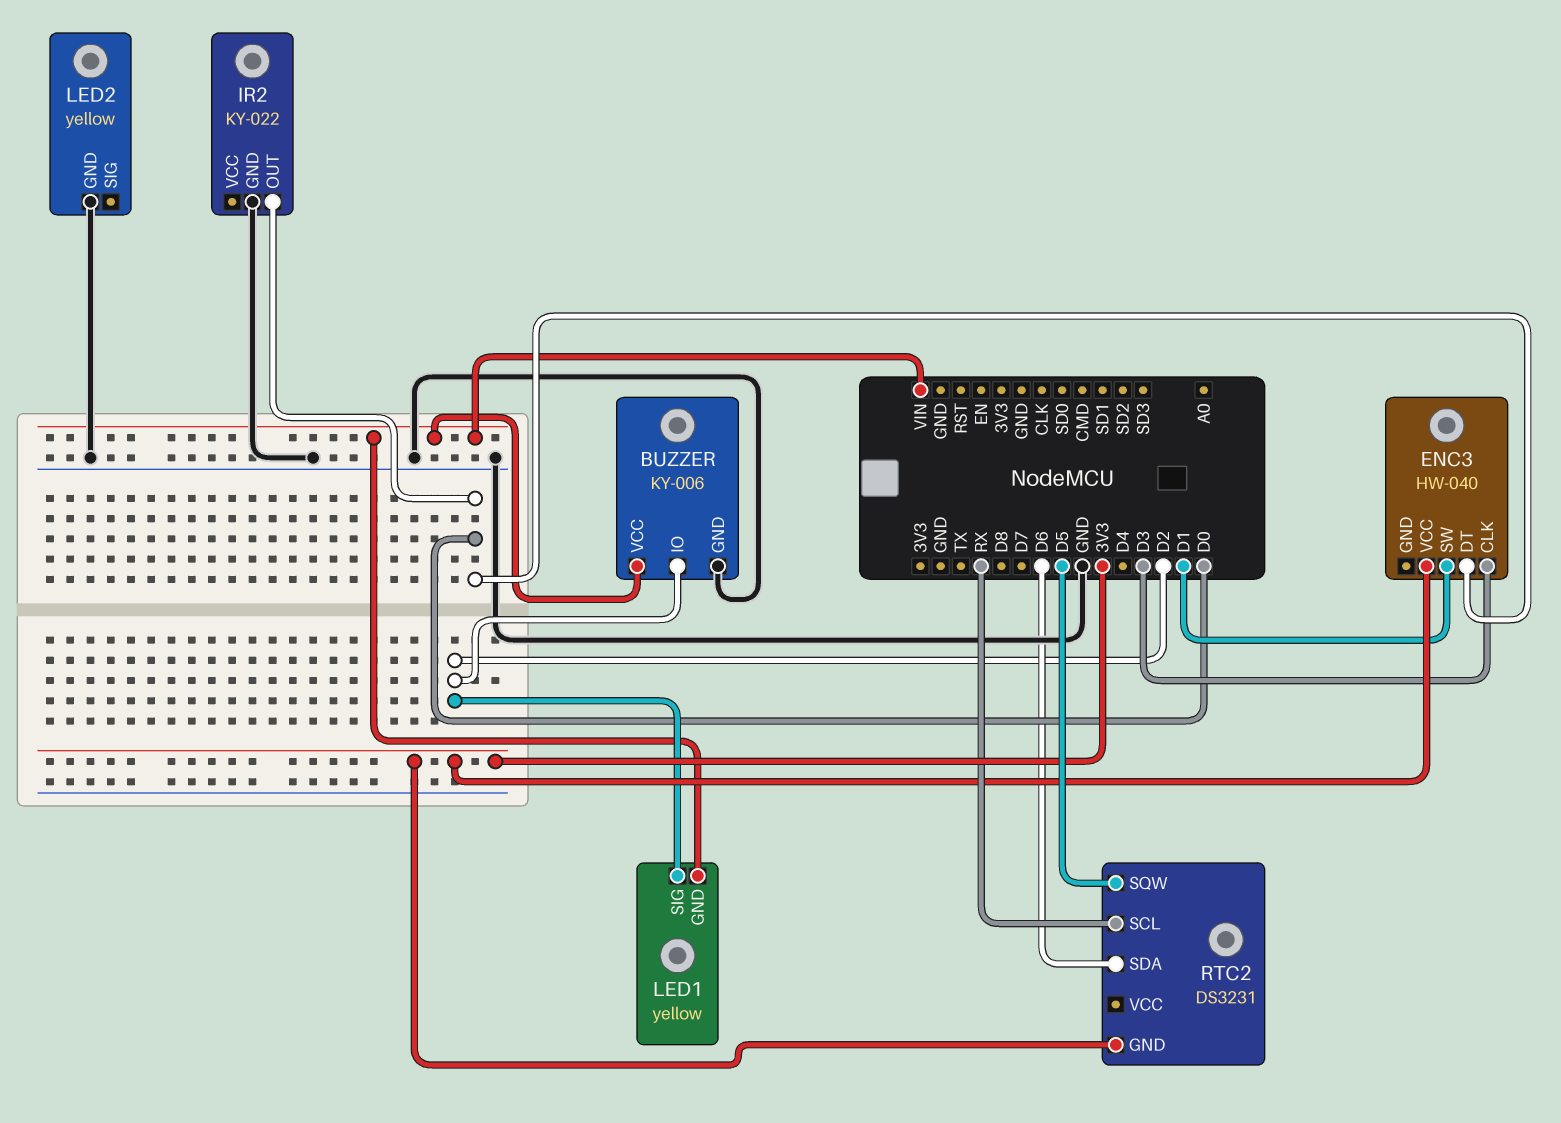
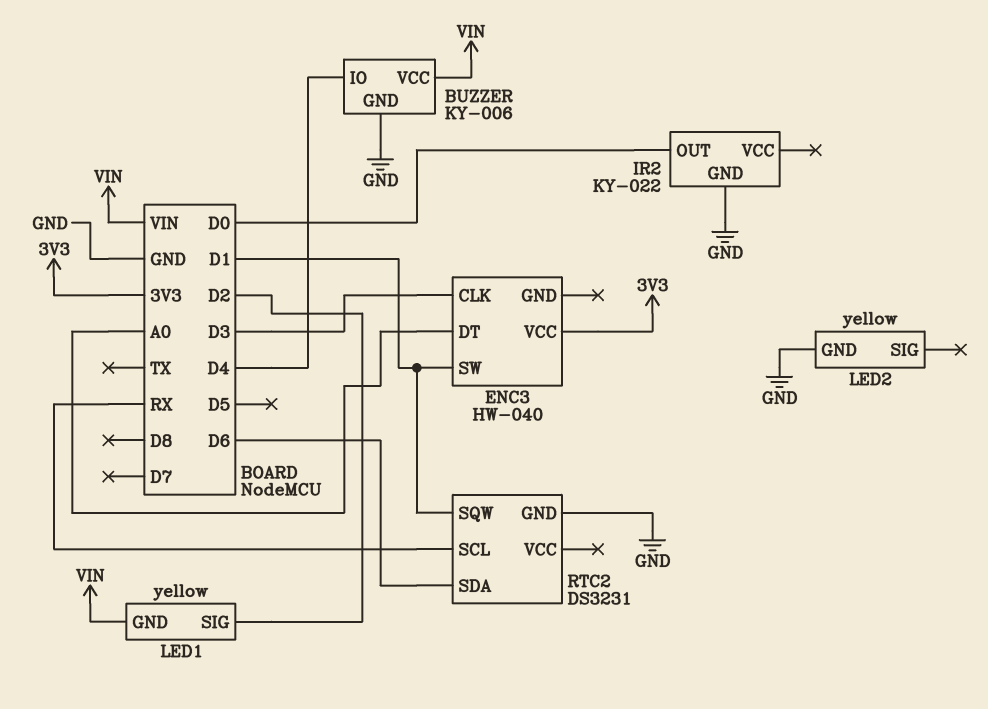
BUZZER pin IO: D2 -> D4
ENC3 pin DT: D0 -> A0
RTC2 pin GND: 3V3 -> GND
RTC2 pin SQW: D5 -> D1

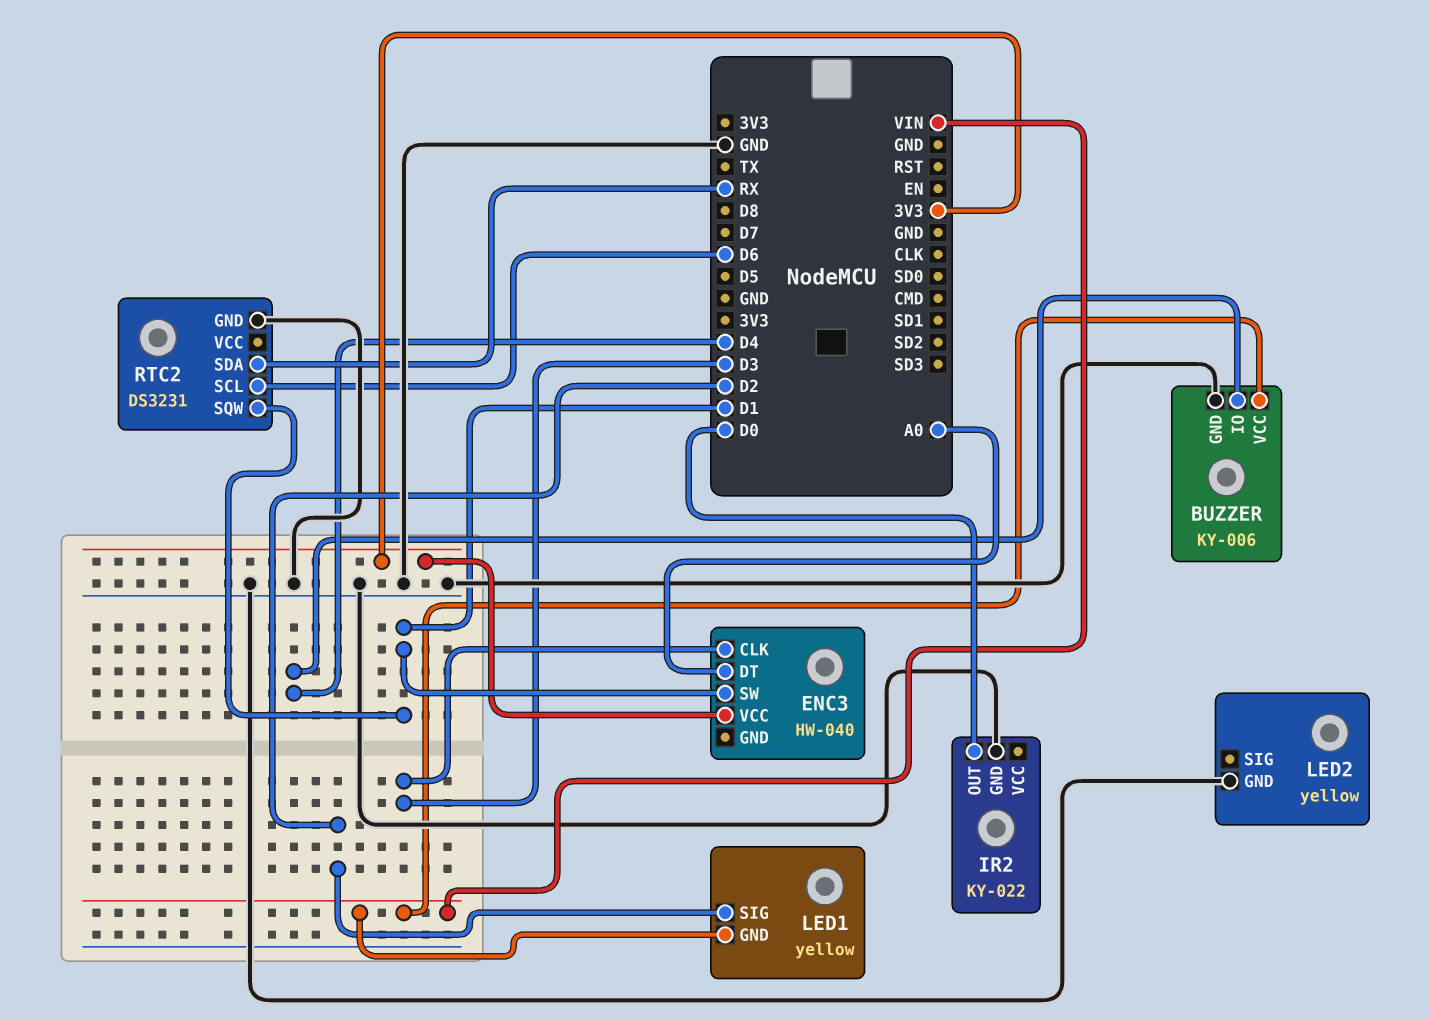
RTC2 pin SCL: RX -> D6
RTC2 pin SDA: D6 -> RX

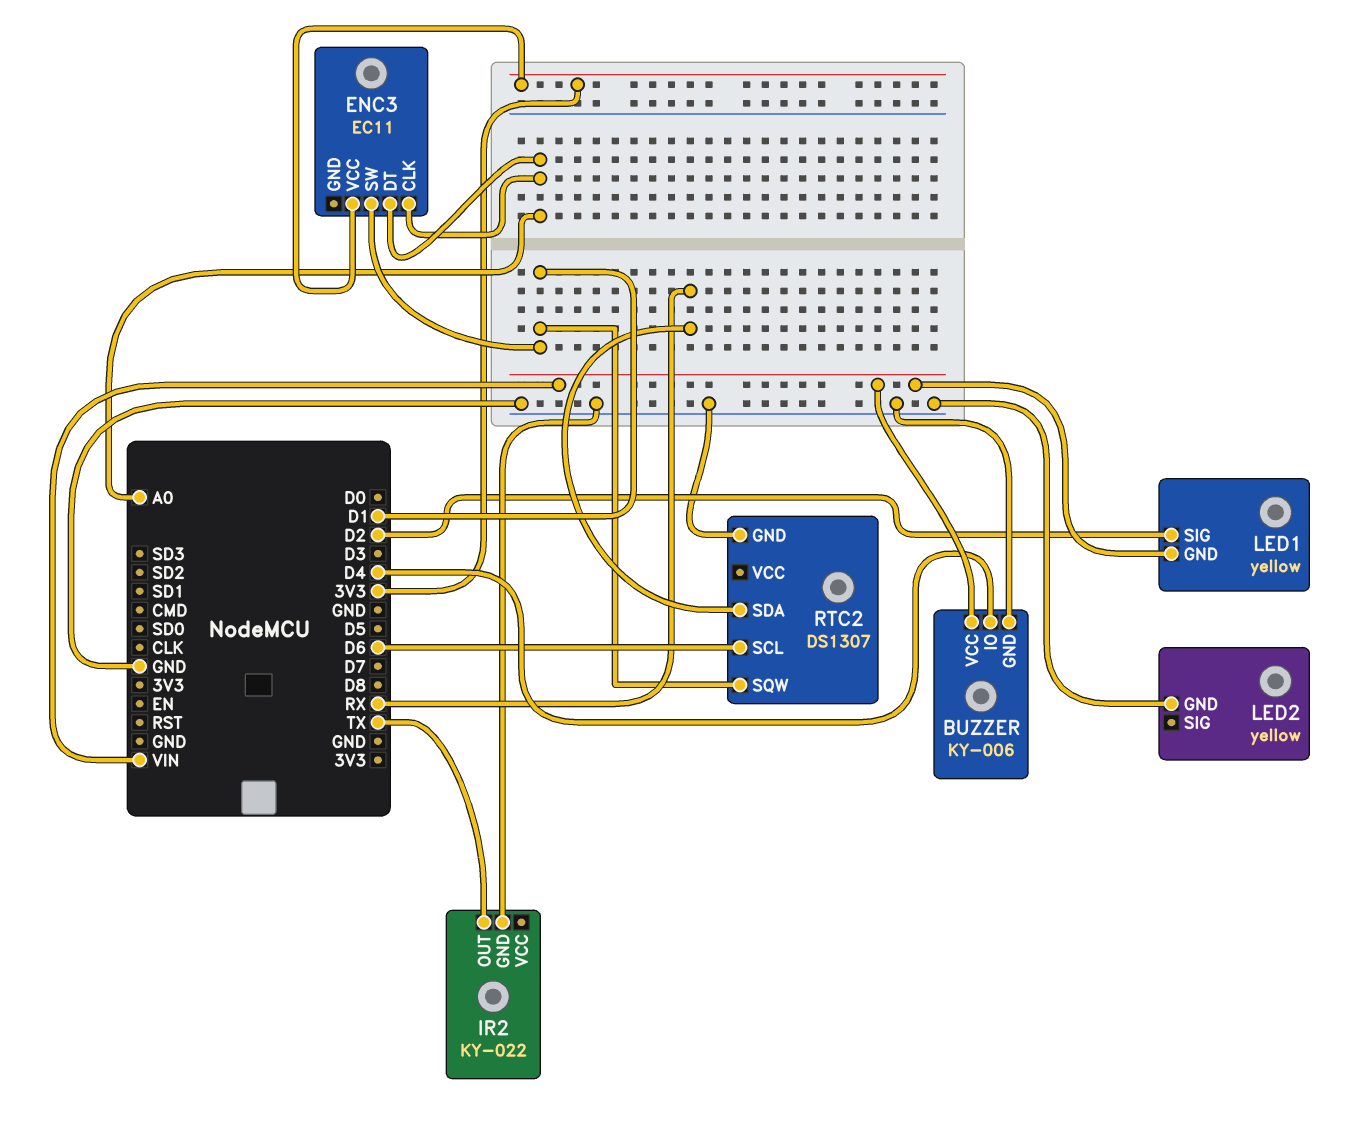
ENC3: HW-040 -> EC11
ENC3 pin CLK: D3 -> A0
IR2 pin OUT: D0 -> TX
RTC2: DS3231 -> DS1307

